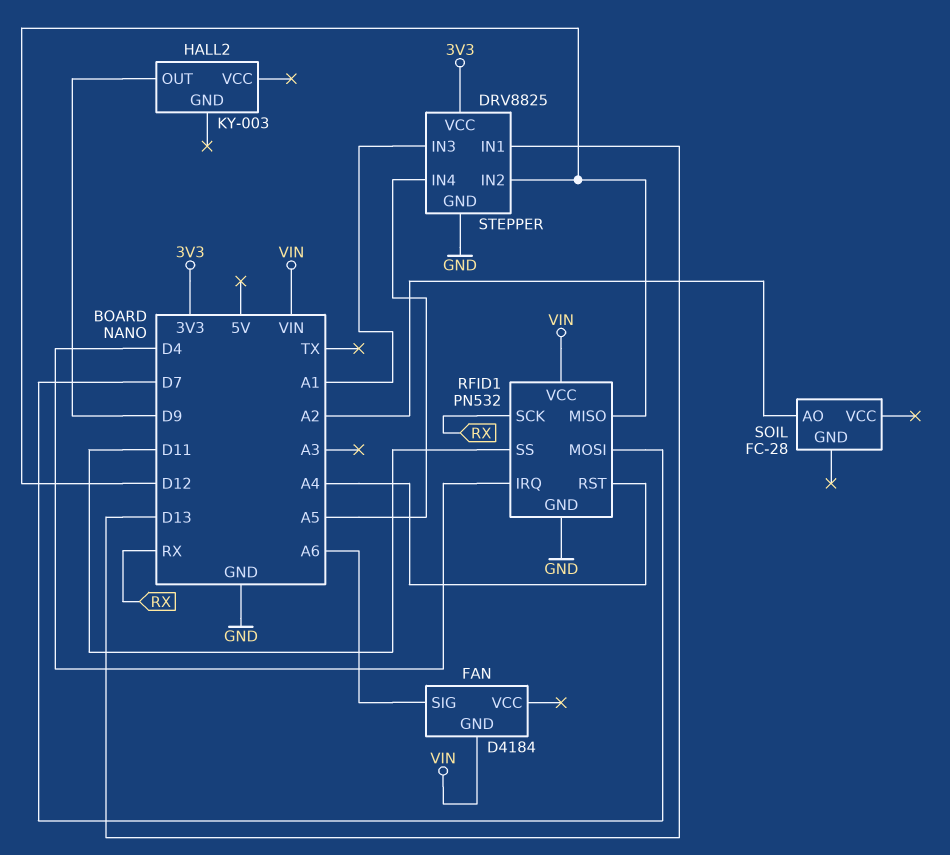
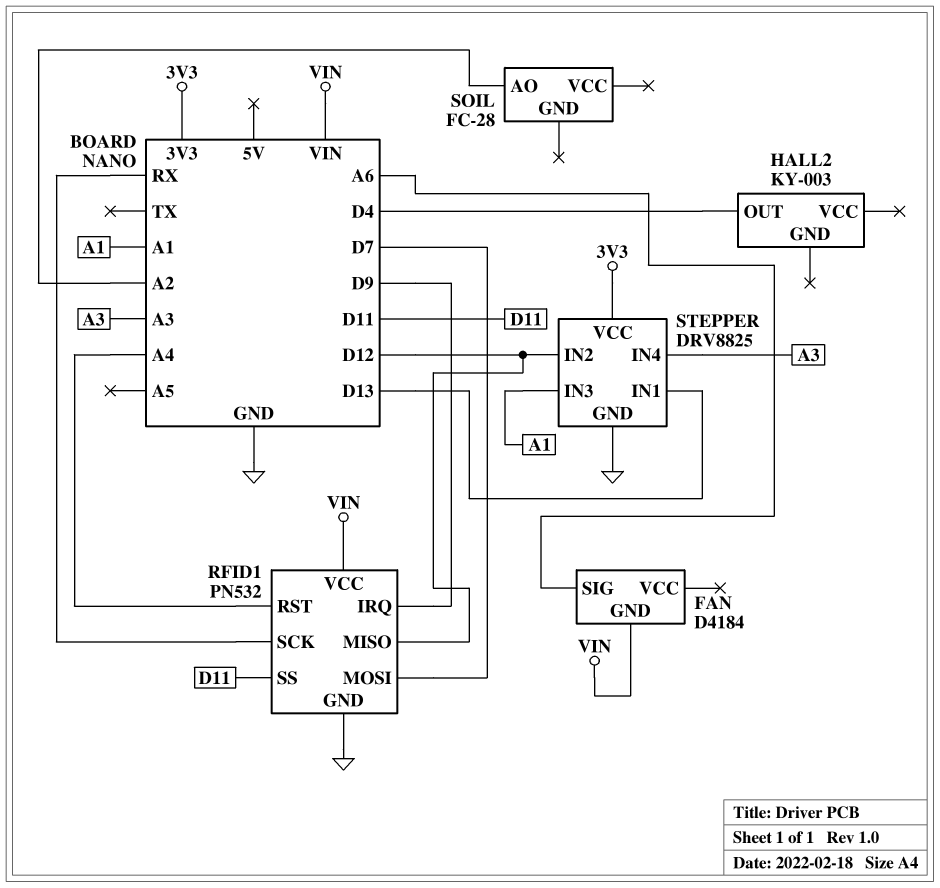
HALL2 pin OUT: D9 -> D4
RFID1 pin IRQ: D4 -> D9
STEPPER pin IN4: A5 -> A3

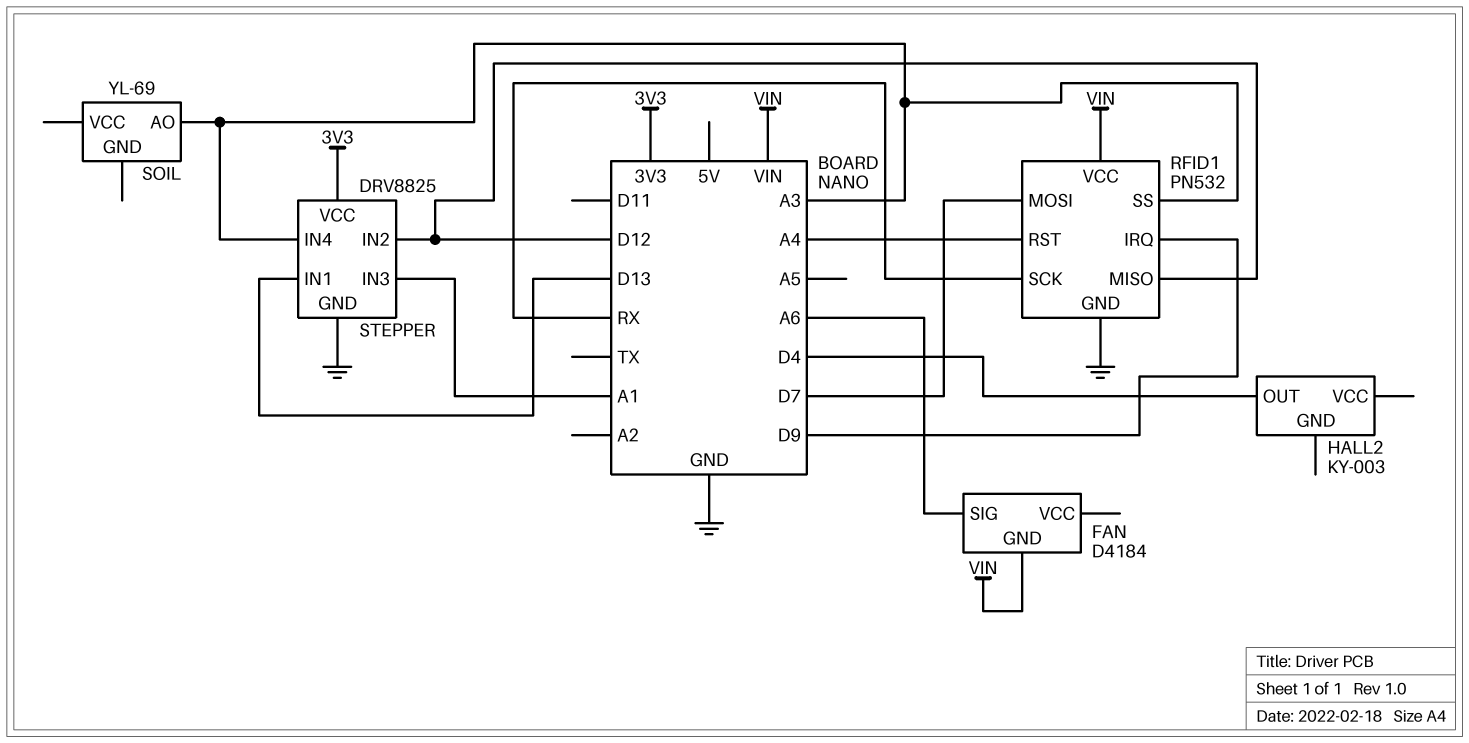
RFID1 pin SS: D11 -> A3
SOIL: FC-28 -> YL-69
SOIL pin AO: A2 -> A3

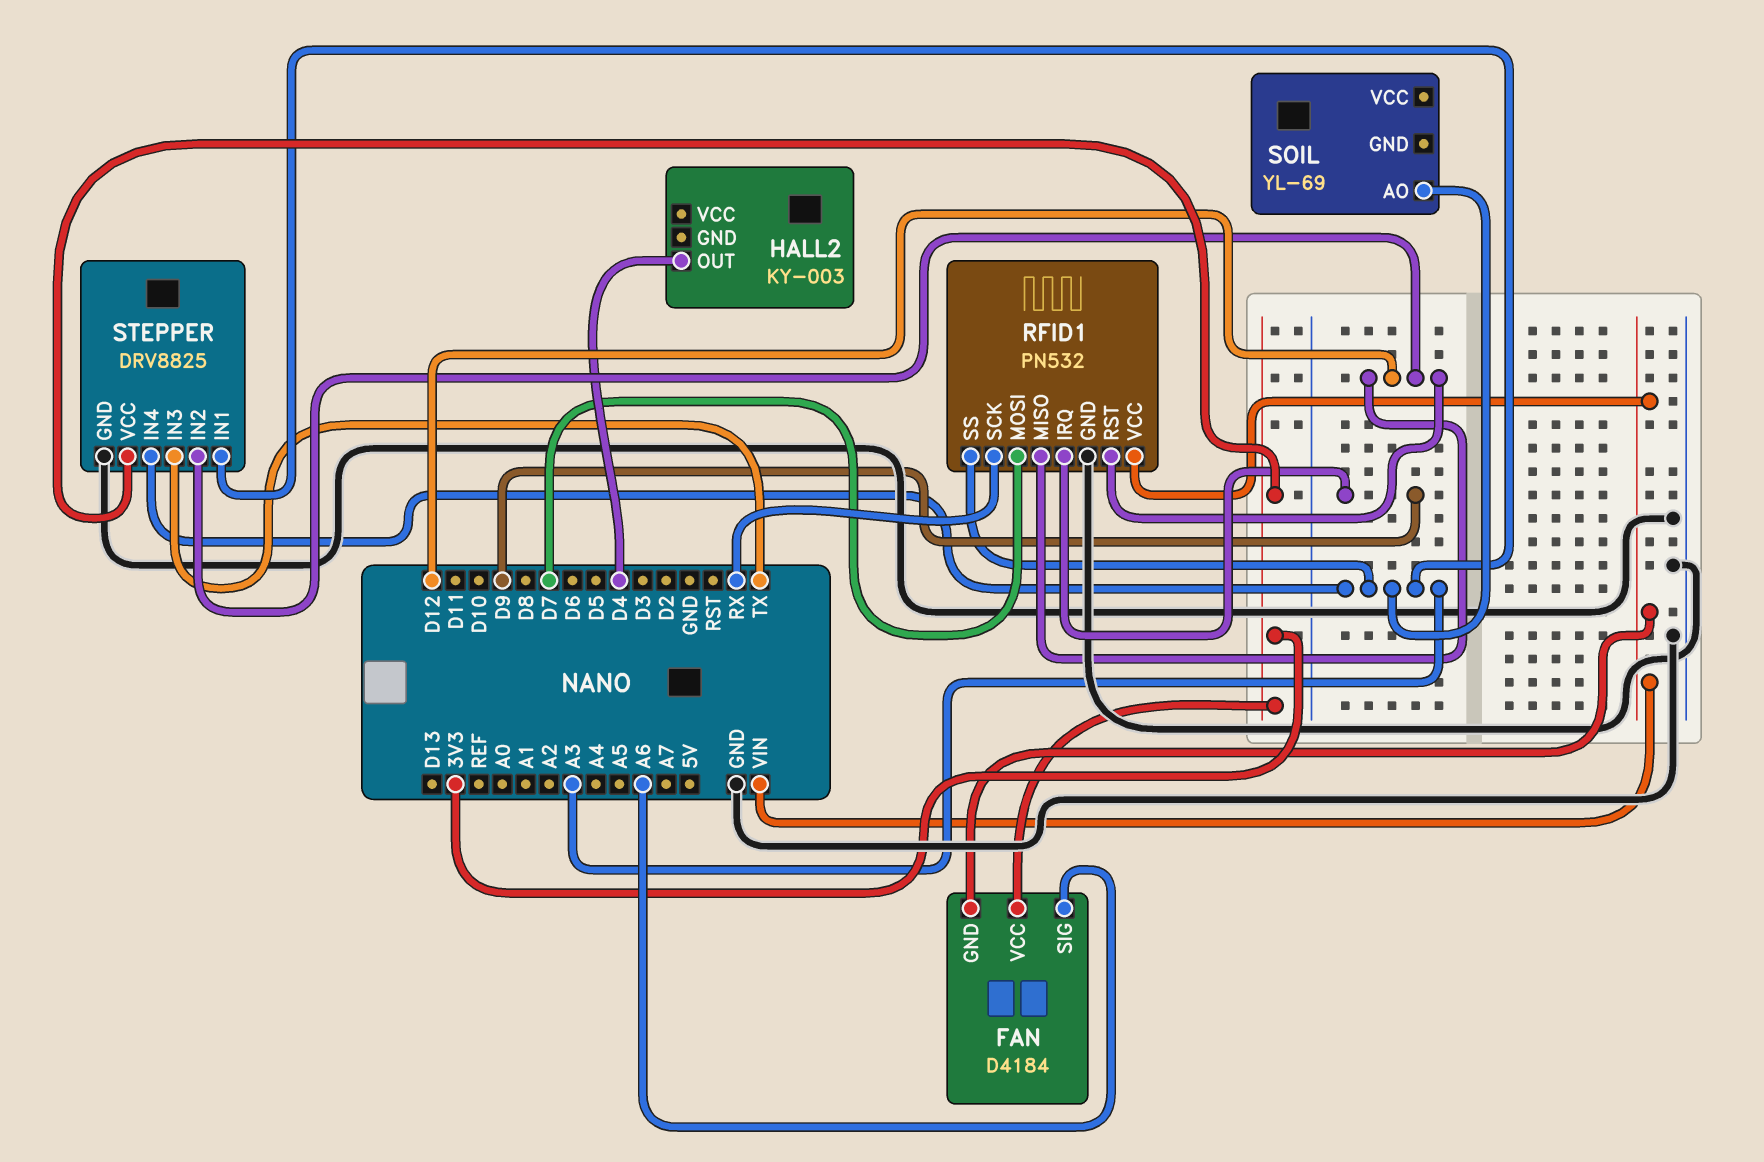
FAN pin VCC: none -> 3V3
RFID1 pin RST: A4 -> D12
STEPPER pin IN1: D13 -> A3
STEPPER pin IN3: A1 -> TX

